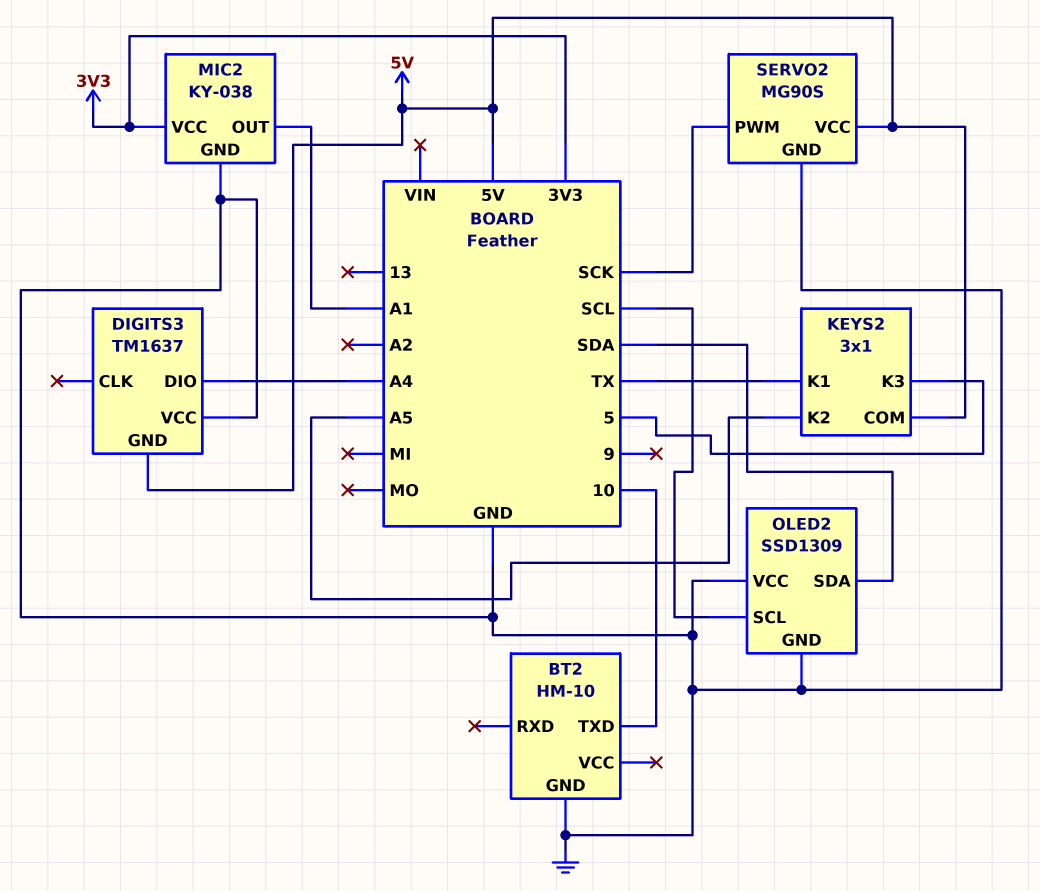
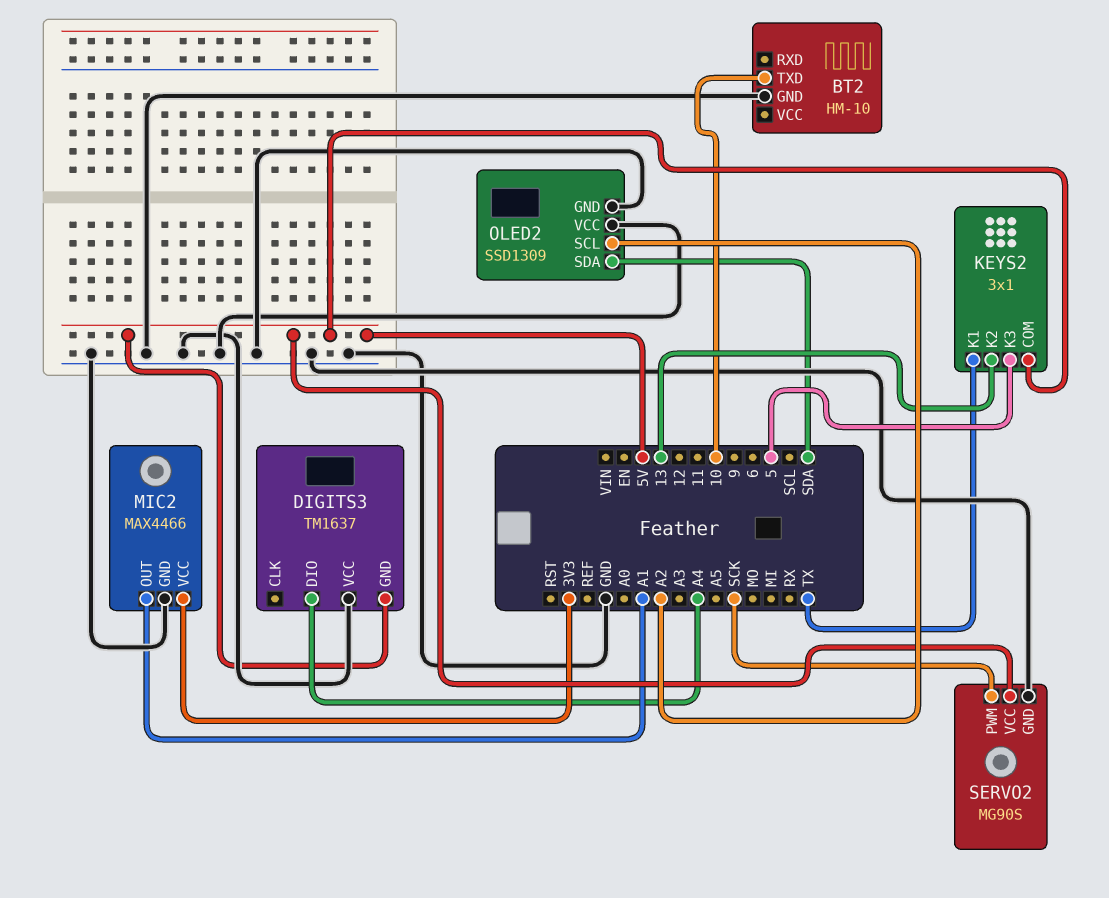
KEYS2 pin K2: A5 -> 13
MIC2: KY-038 -> MAX4466
OLED2 pin SCL: SCL -> A2

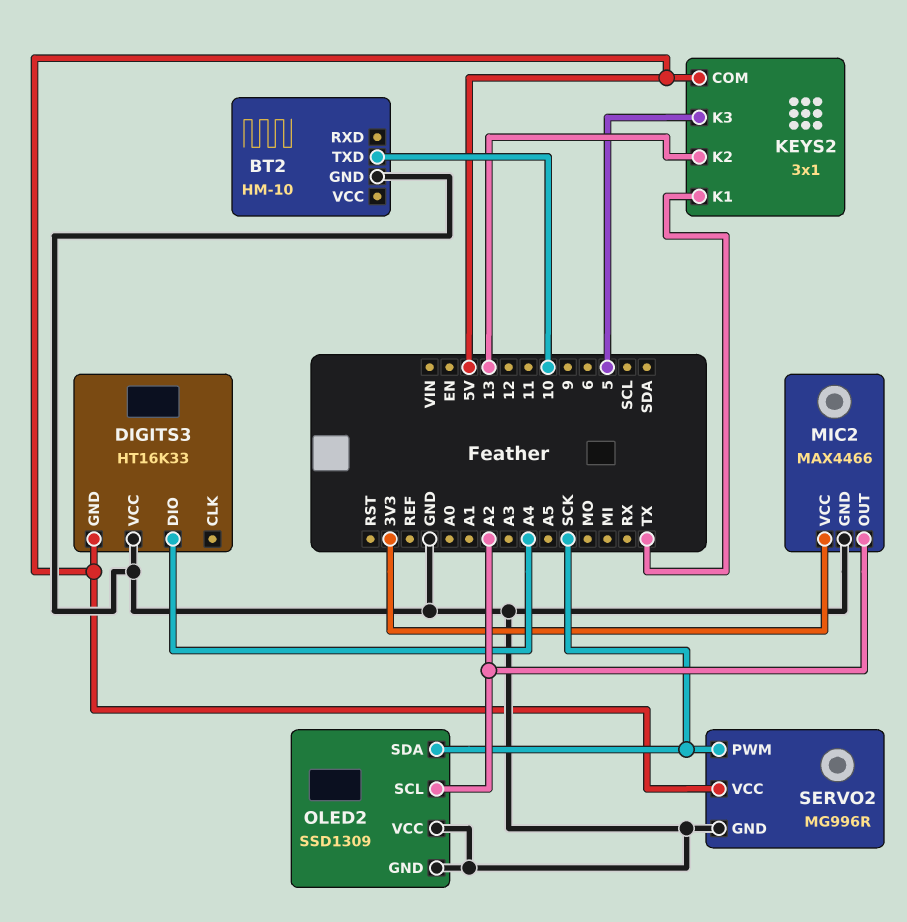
DIGITS3: TM1637 -> HT16K33
MIC2 pin OUT: A1 -> A2
OLED2 pin SDA: SDA -> SCK
SERVO2: MG90S -> MG996R

